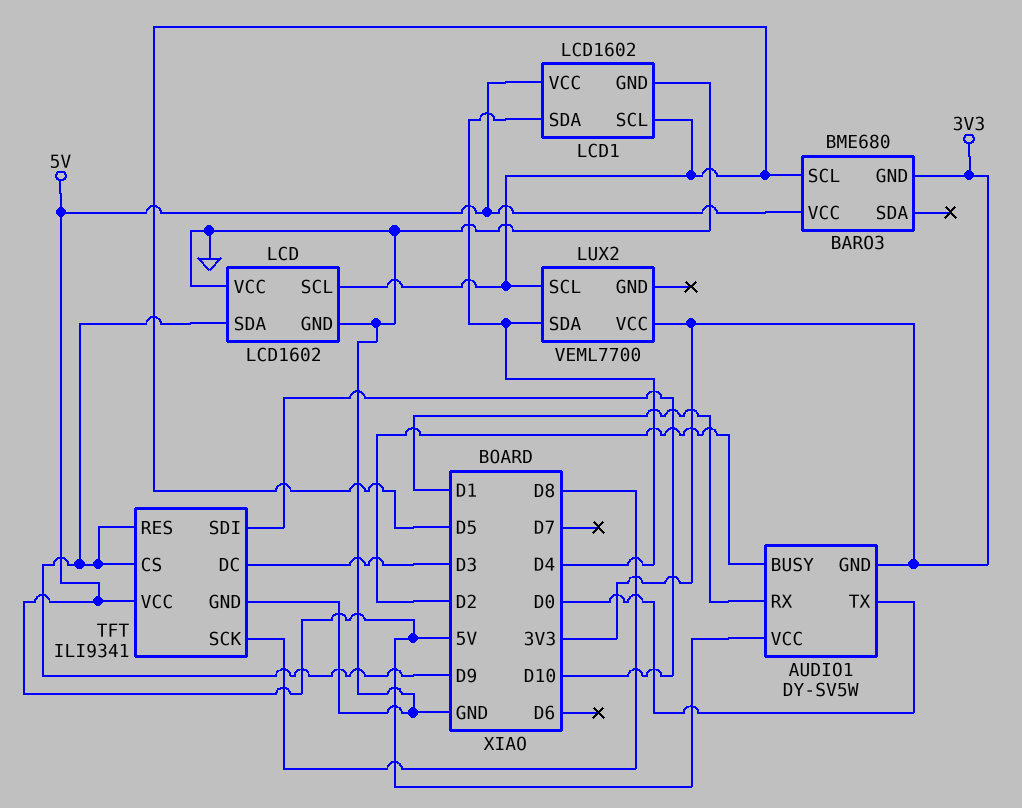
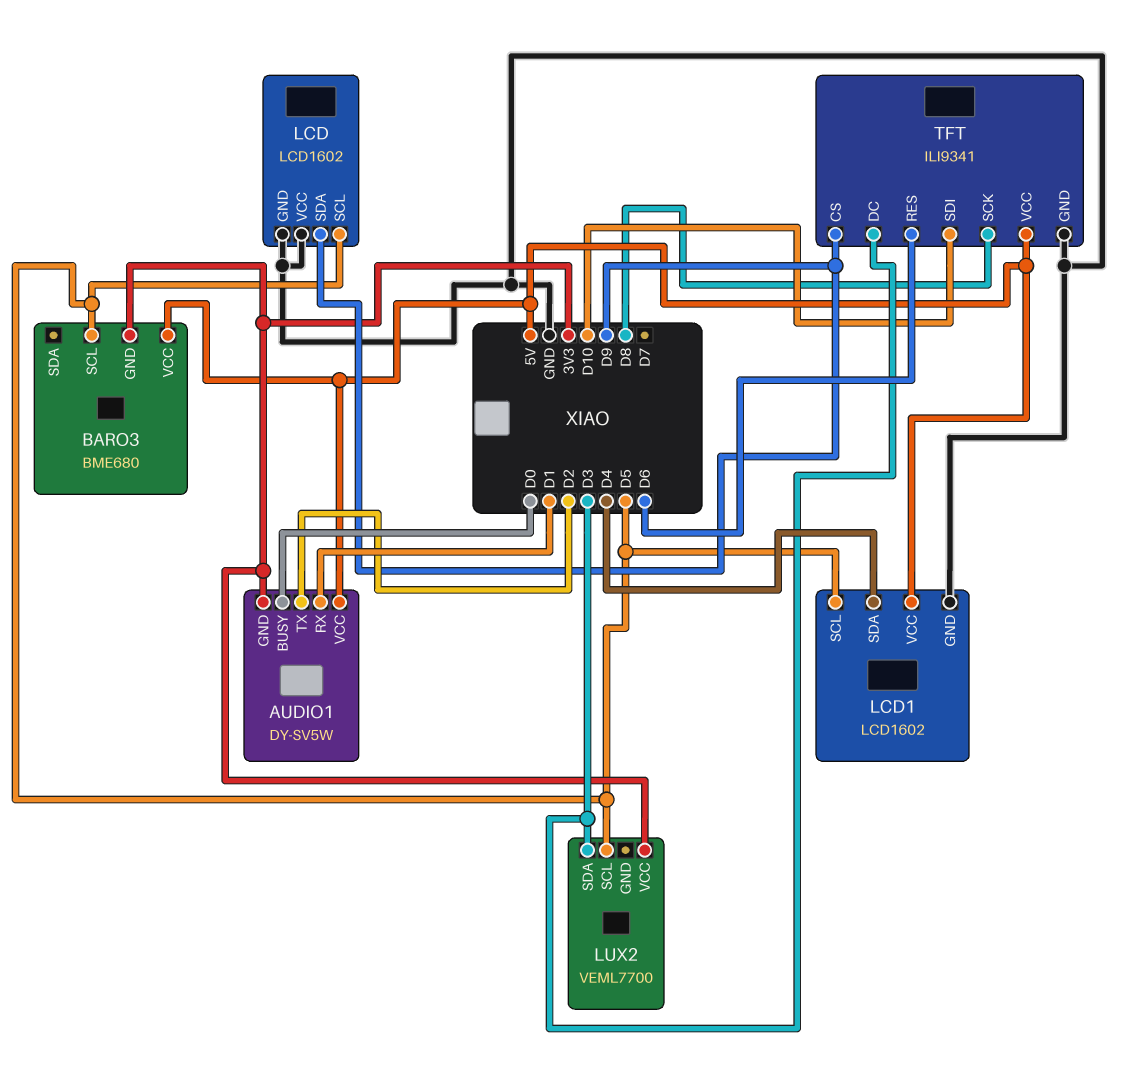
AUDIO1 pin BUSY: D2 -> D0
AUDIO1 pin TX: D0 -> D2
LUX2 pin SDA: D4 -> D3
TFT pin RES: D9 -> D6

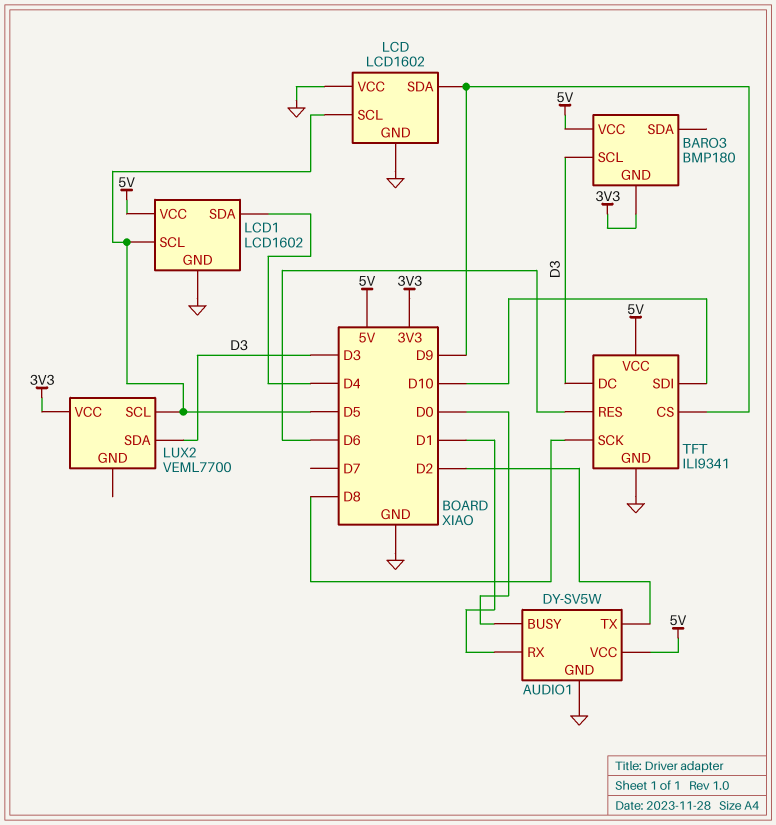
AUDIO1 pin GND: 3V3 -> GND
BARO3: BME680 -> BMP180
BARO3 pin SCL: D5 -> D3

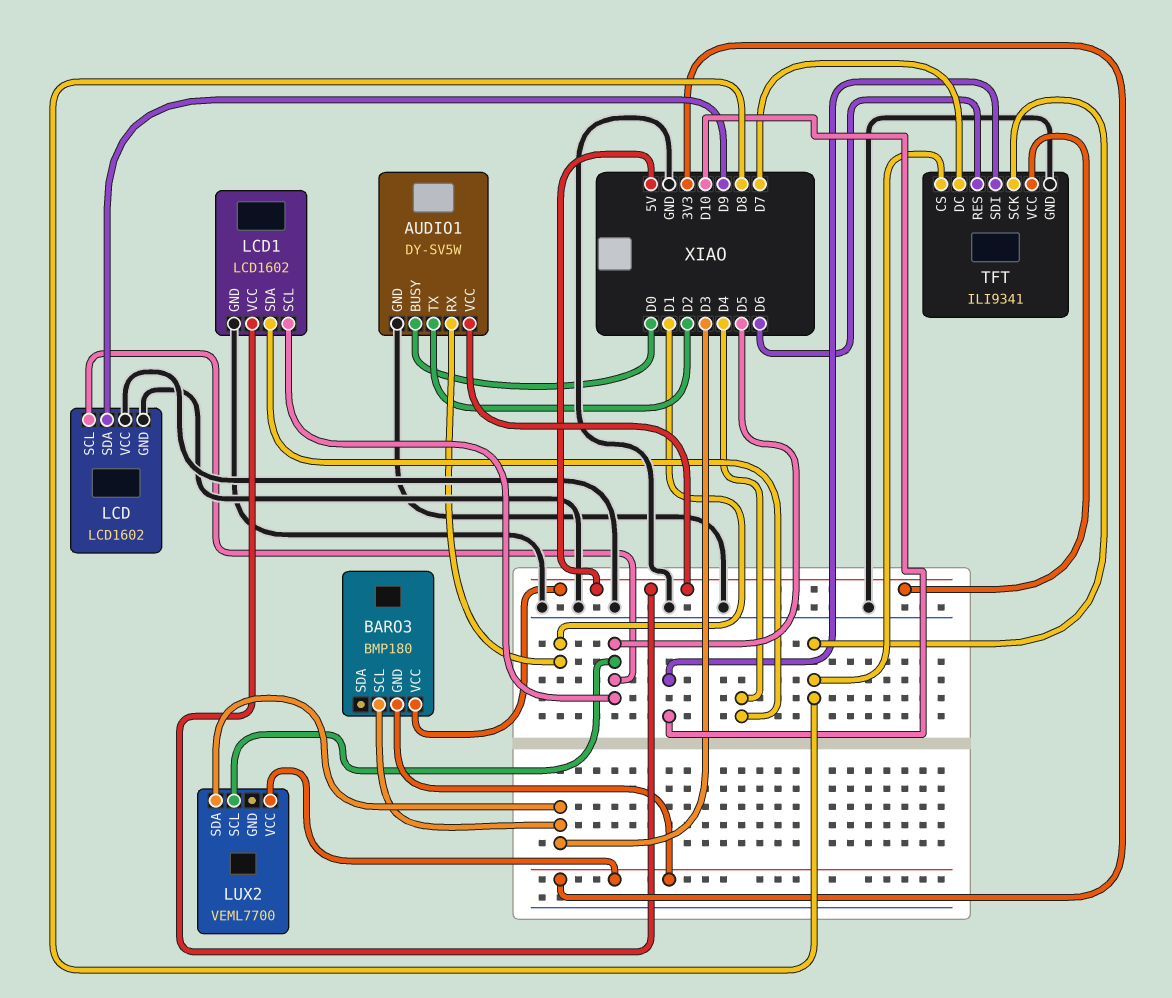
TFT pin CS: D9 -> D8
TFT pin DC: D3 -> D7

